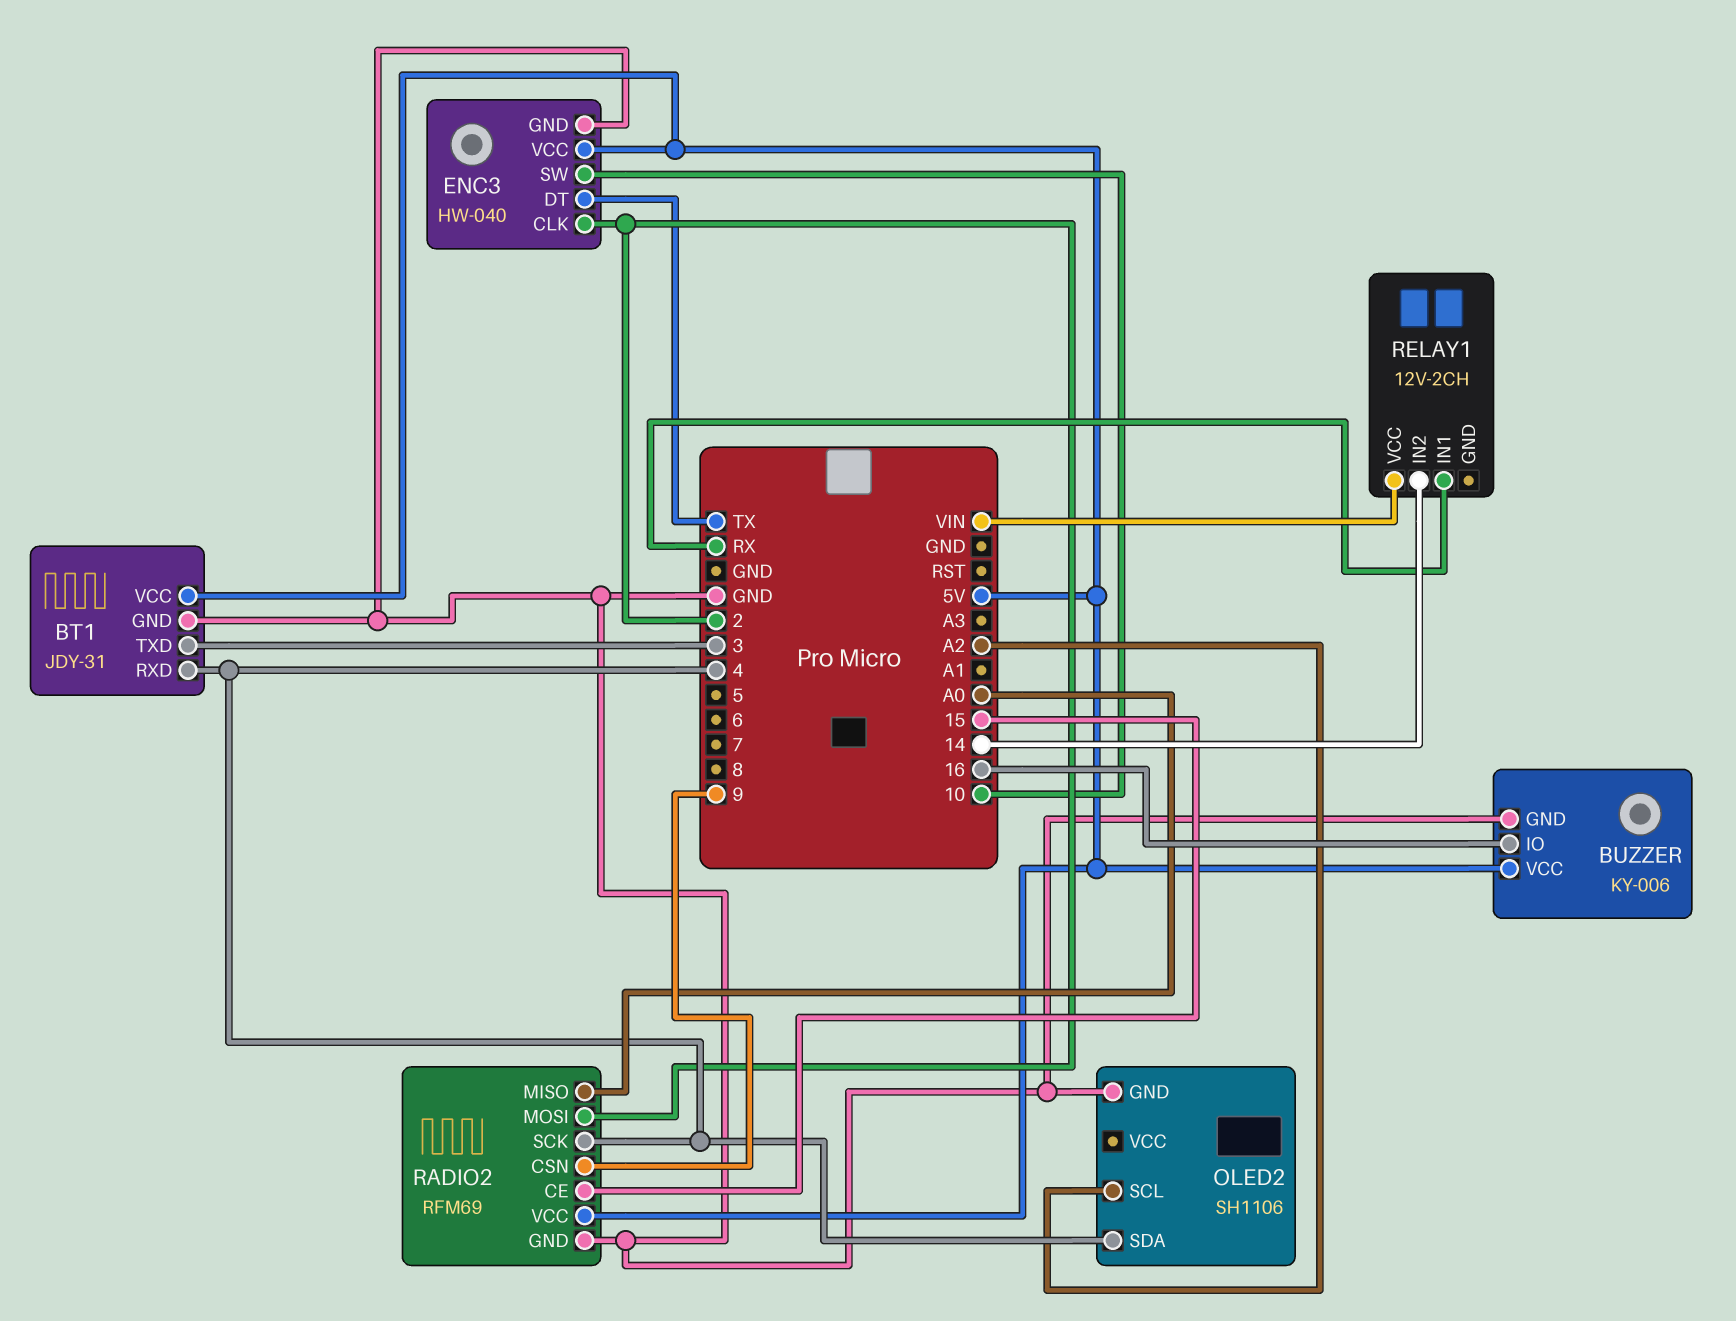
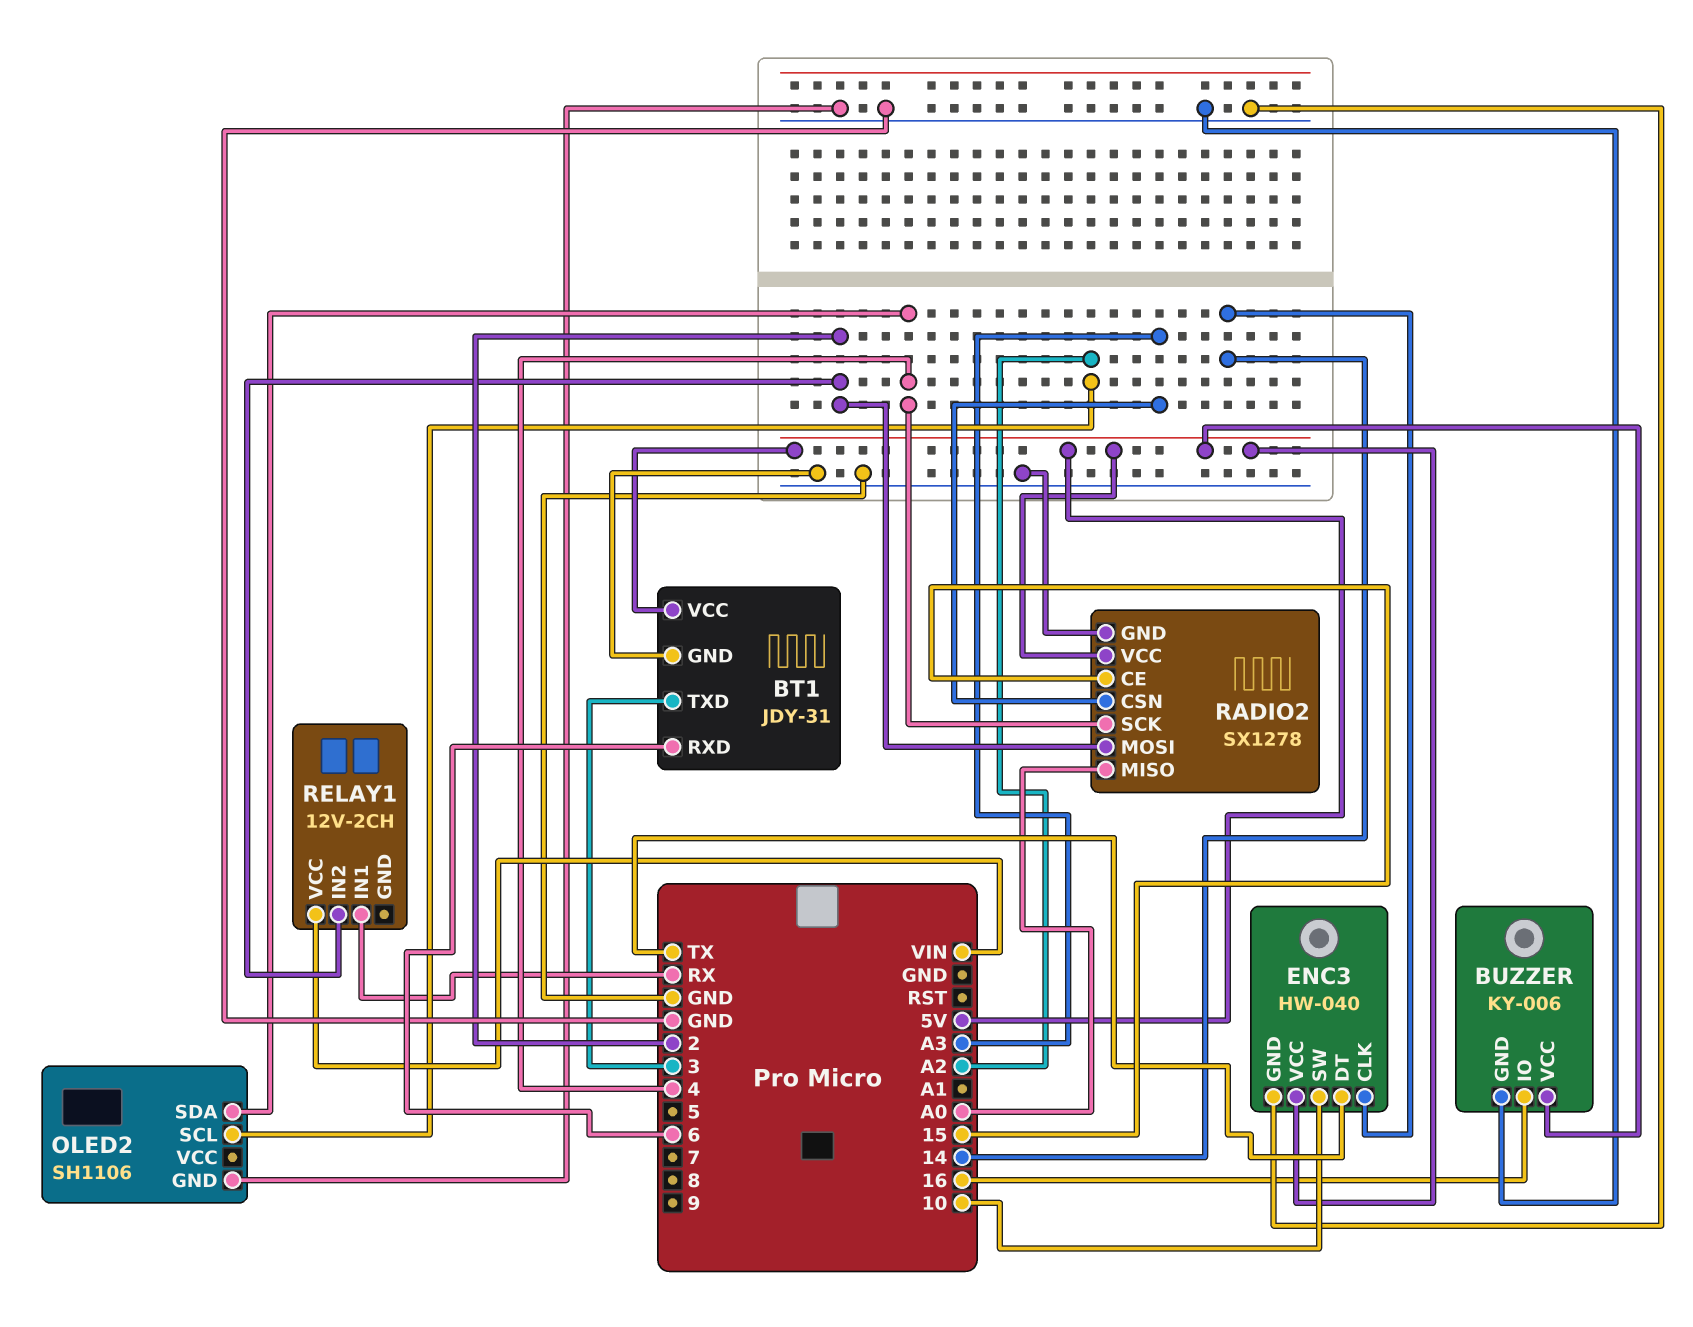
BT1 pin RXD: 4 -> 6
ENC3 pin CLK: 2 -> 14
RADIO2: RFM69 -> SX1278
RADIO2 pin CSN: 9 -> A3
RELAY1 pin IN2: 14 -> 2

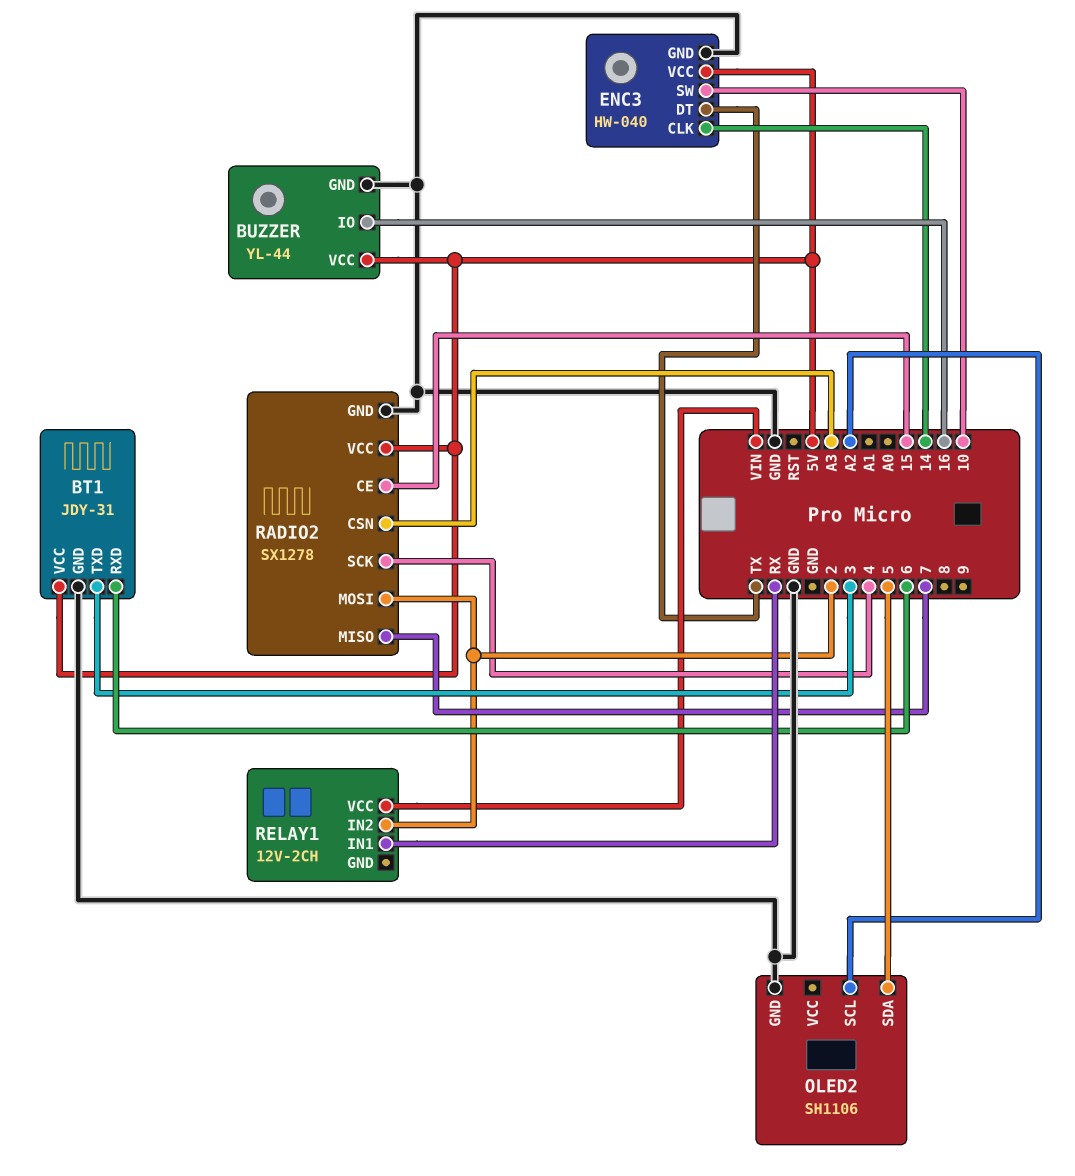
BUZZER: KY-006 -> YL-44
OLED2 pin SDA: 4 -> 5
RADIO2 pin MISO: A0 -> 7

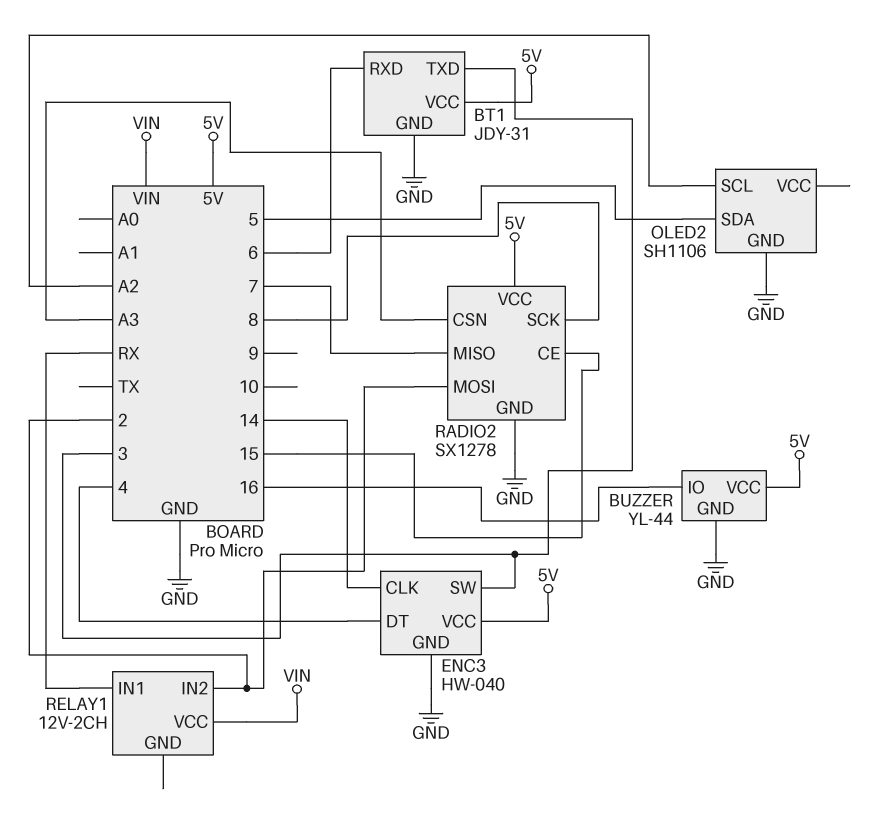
ENC3 pin DT: TX -> 4
ENC3 pin SW: 10 -> 3
RADIO2 pin SCK: 4 -> 8

